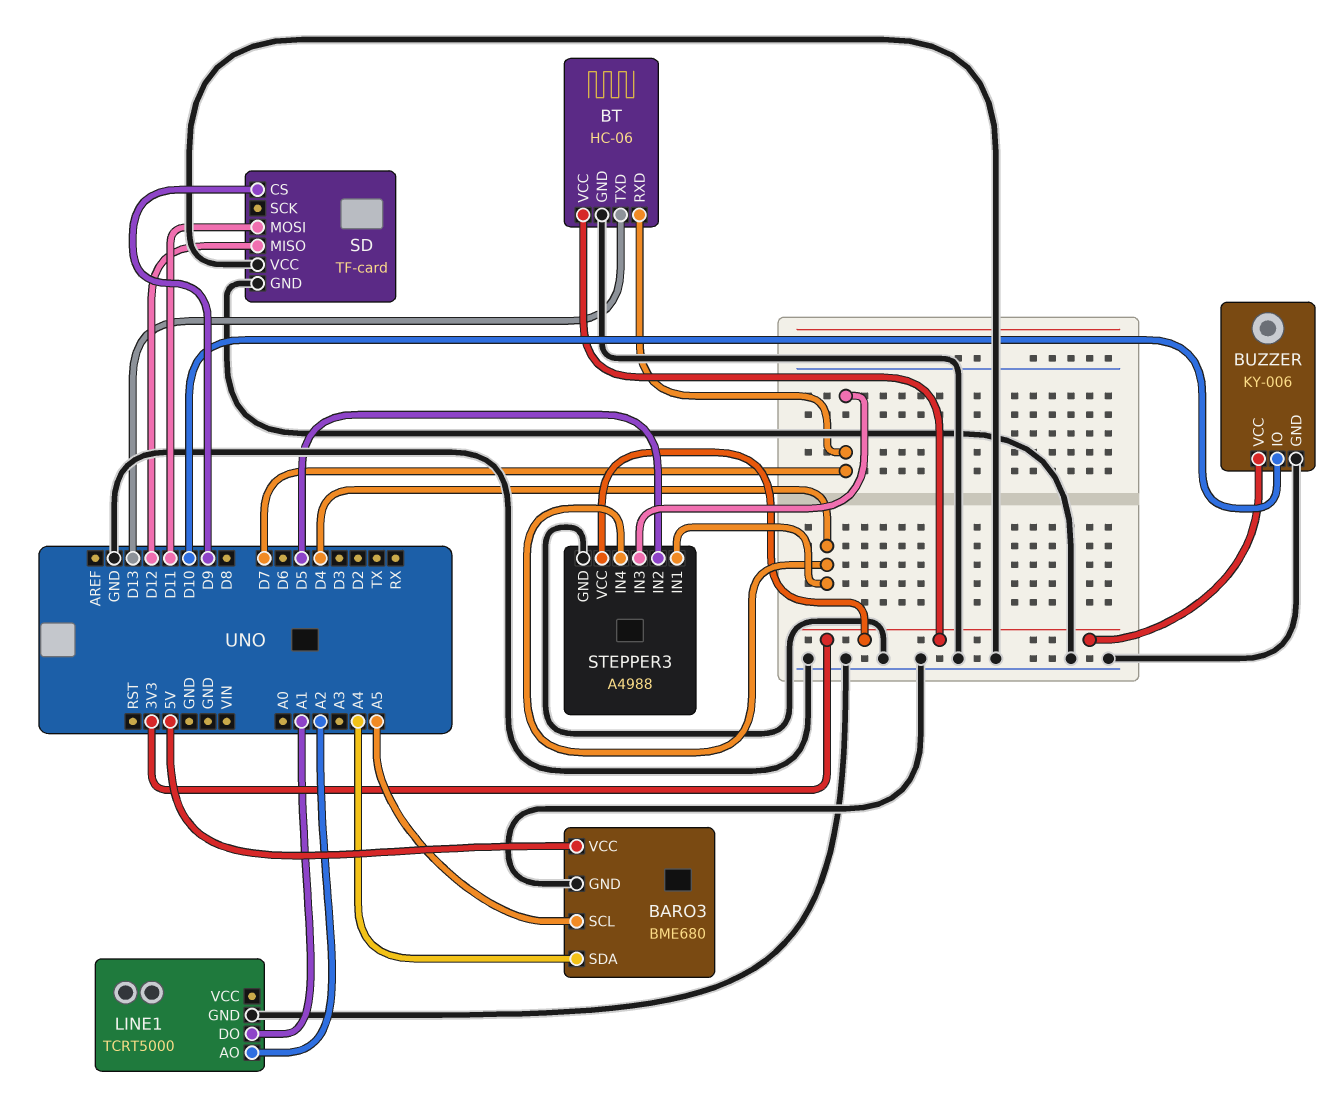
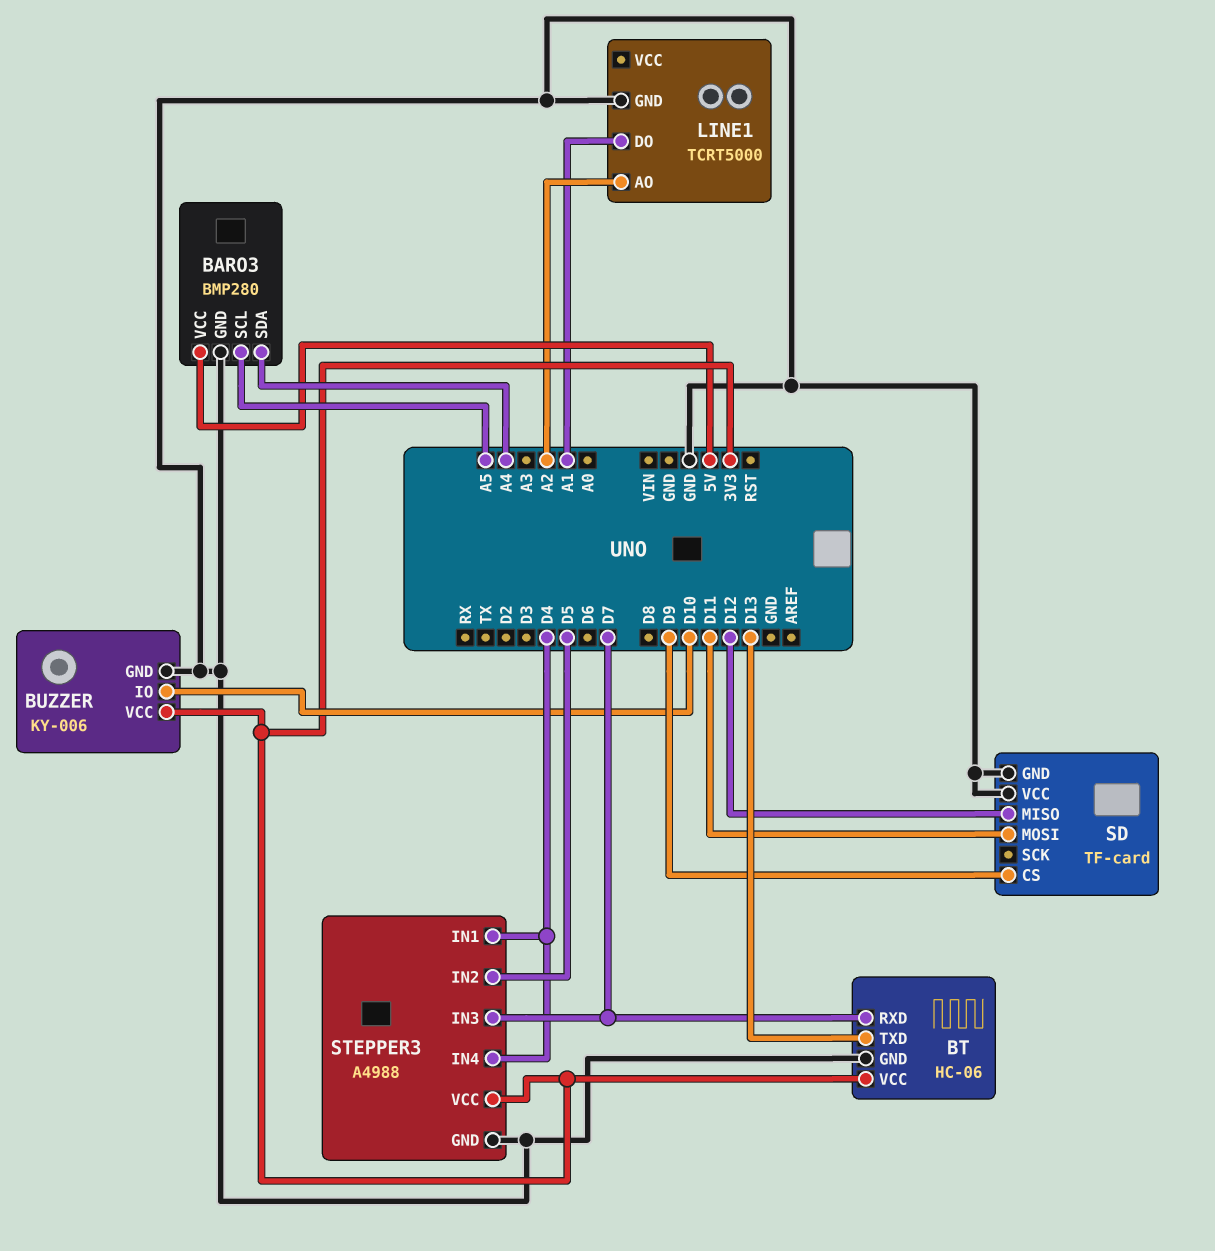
BARO3: BME680 -> BMP280

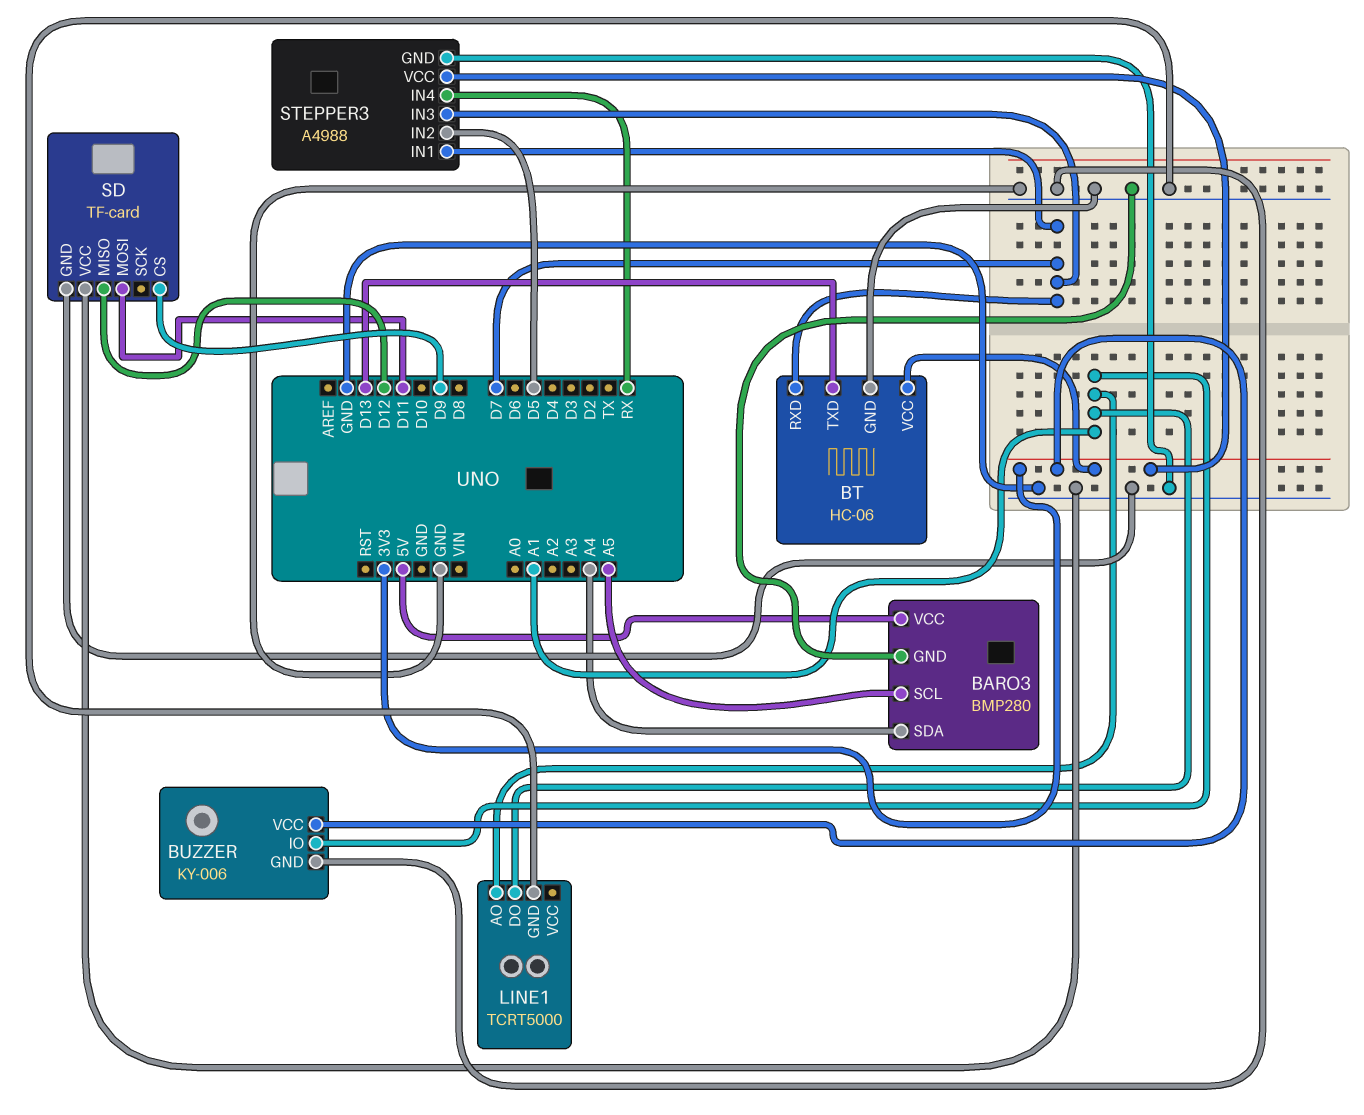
BUZZER pin IO: D10 -> A1
LINE1 pin AO: A2 -> A1
STEPPER3 pin IN1: D4 -> D7
STEPPER3 pin IN4: D4 -> RX

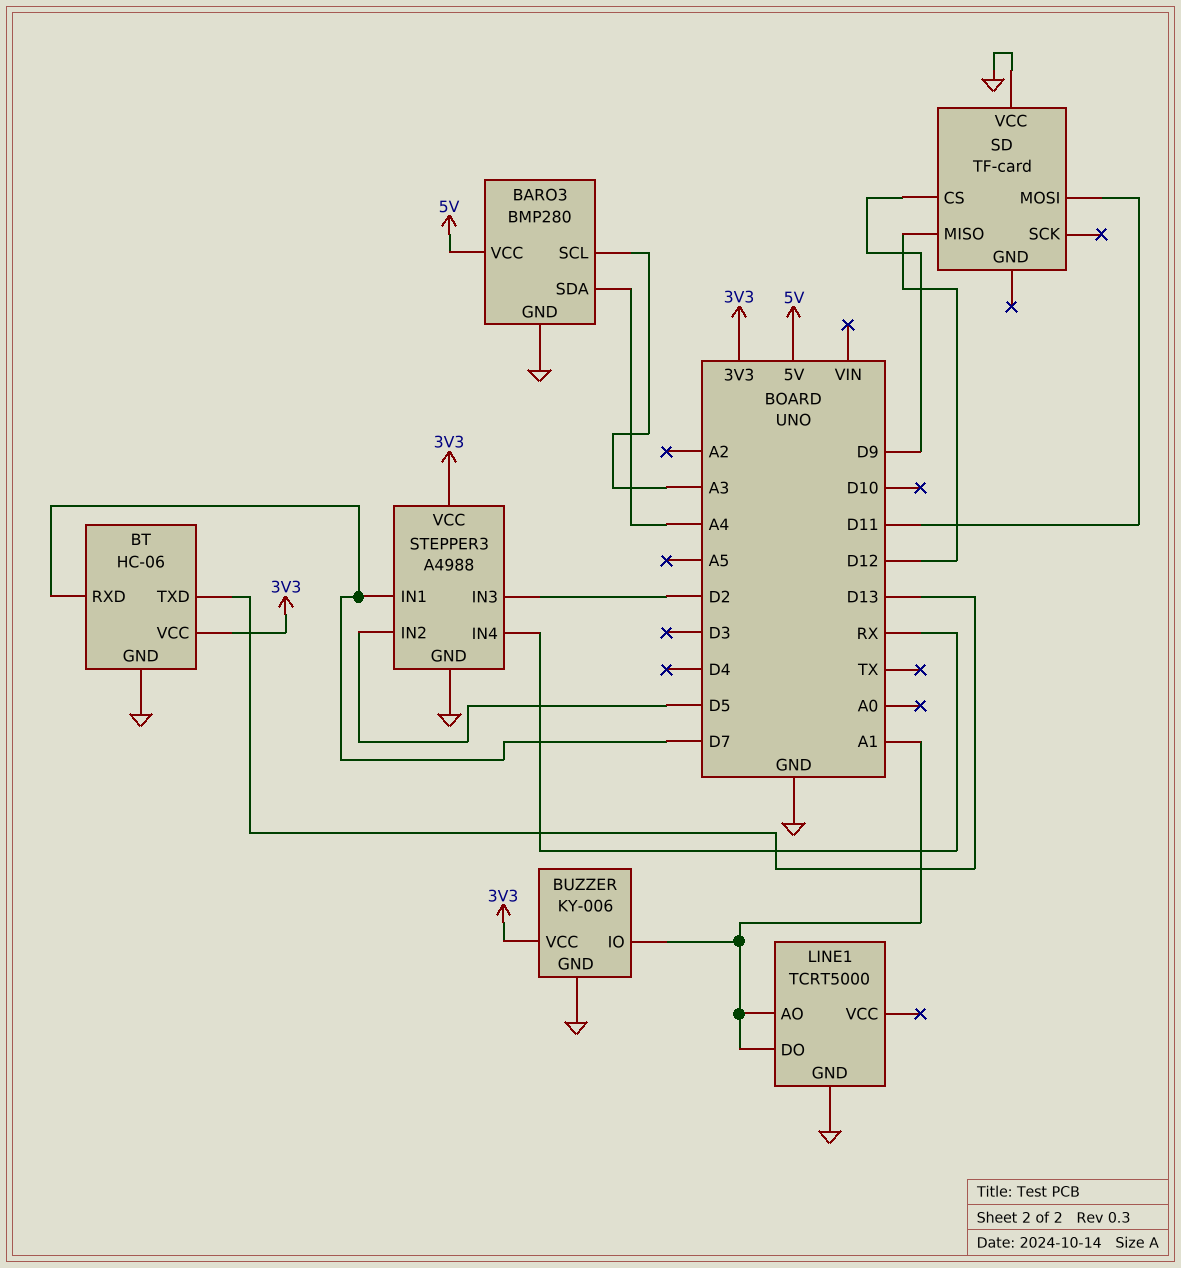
BARO3 pin SCL: A5 -> A3
SD pin GND: GND -> none
STEPPER3 pin IN3: D7 -> D2

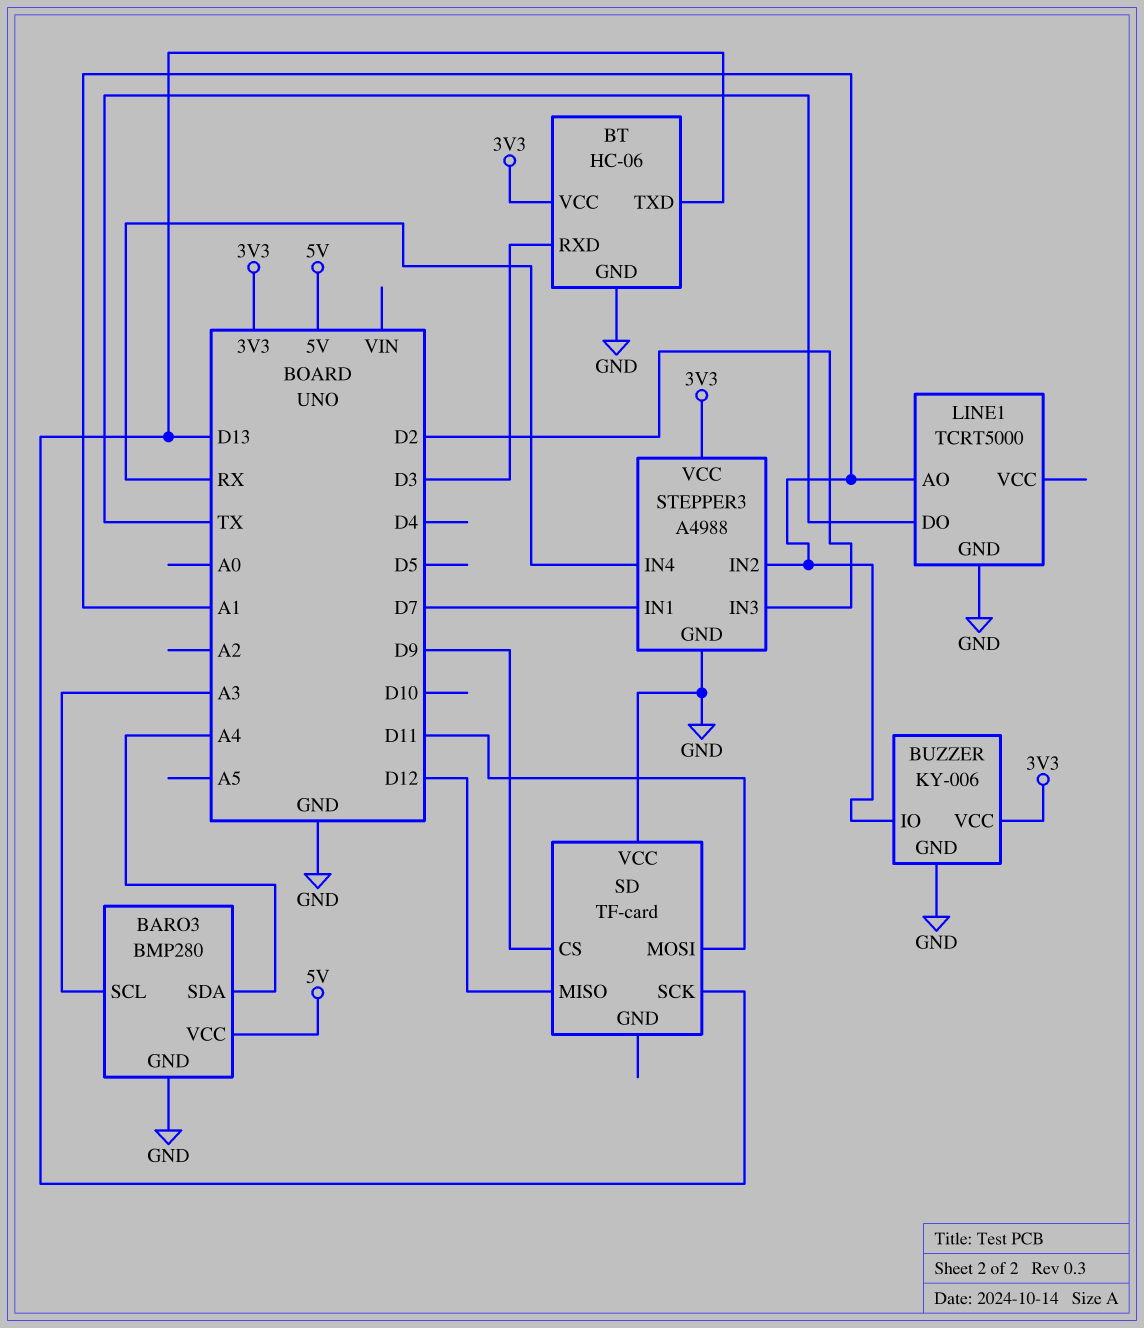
BT pin RXD: D7 -> D3
LINE1 pin DO: A1 -> TX
SD pin SCK: none -> D13
STEPPER3 pin IN2: D5 -> A1

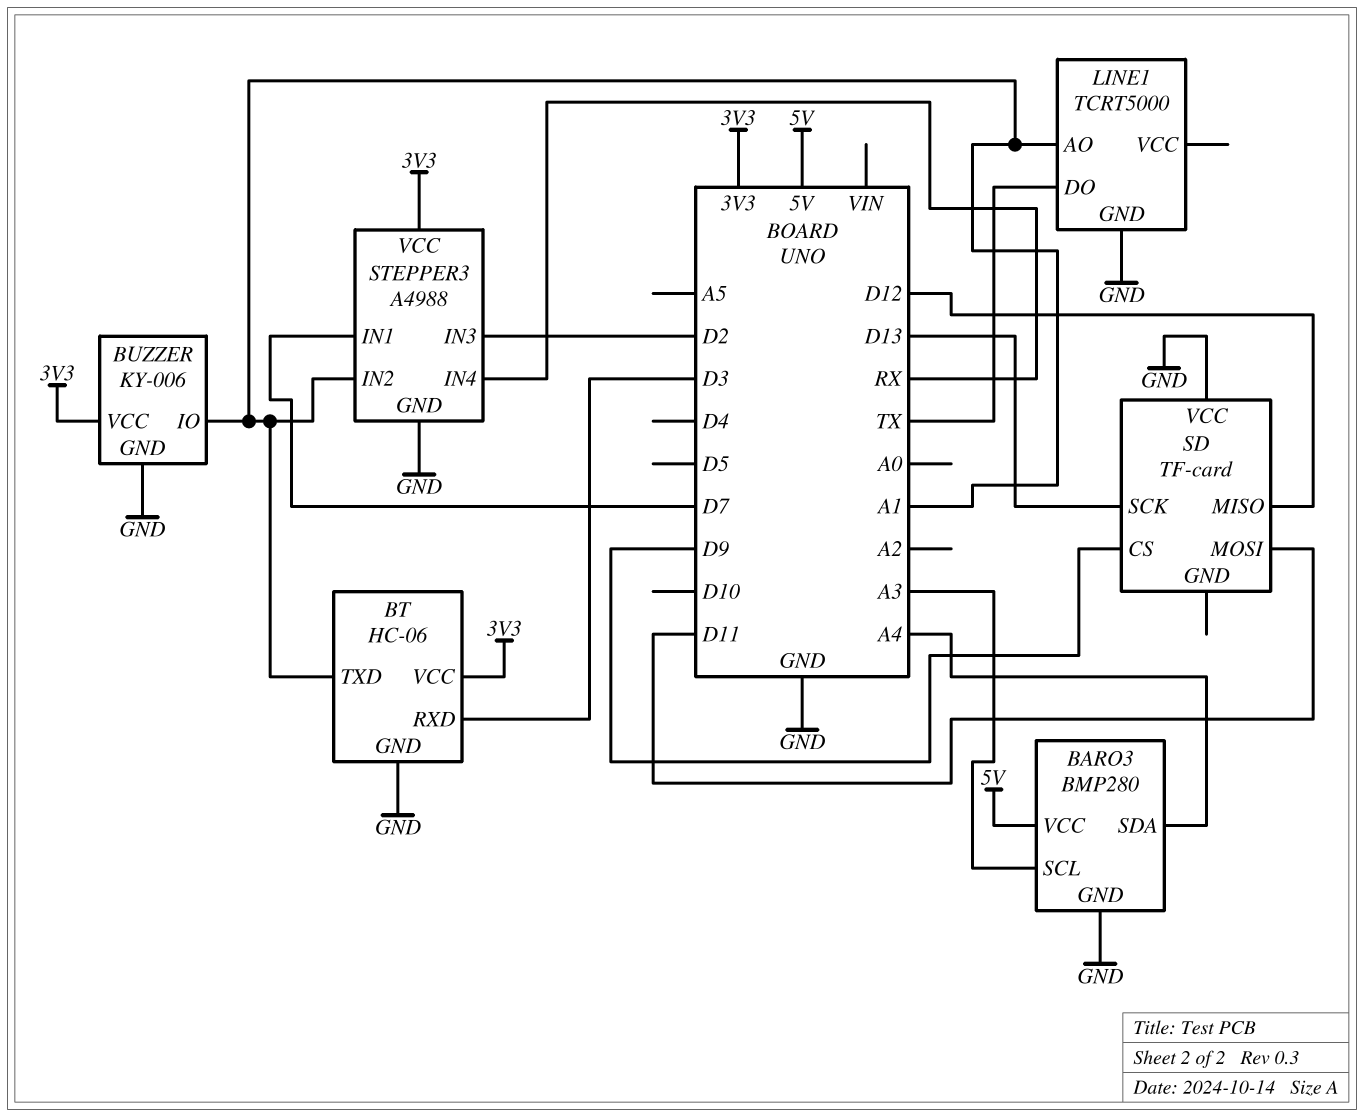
BT pin TXD: D13 -> A1

